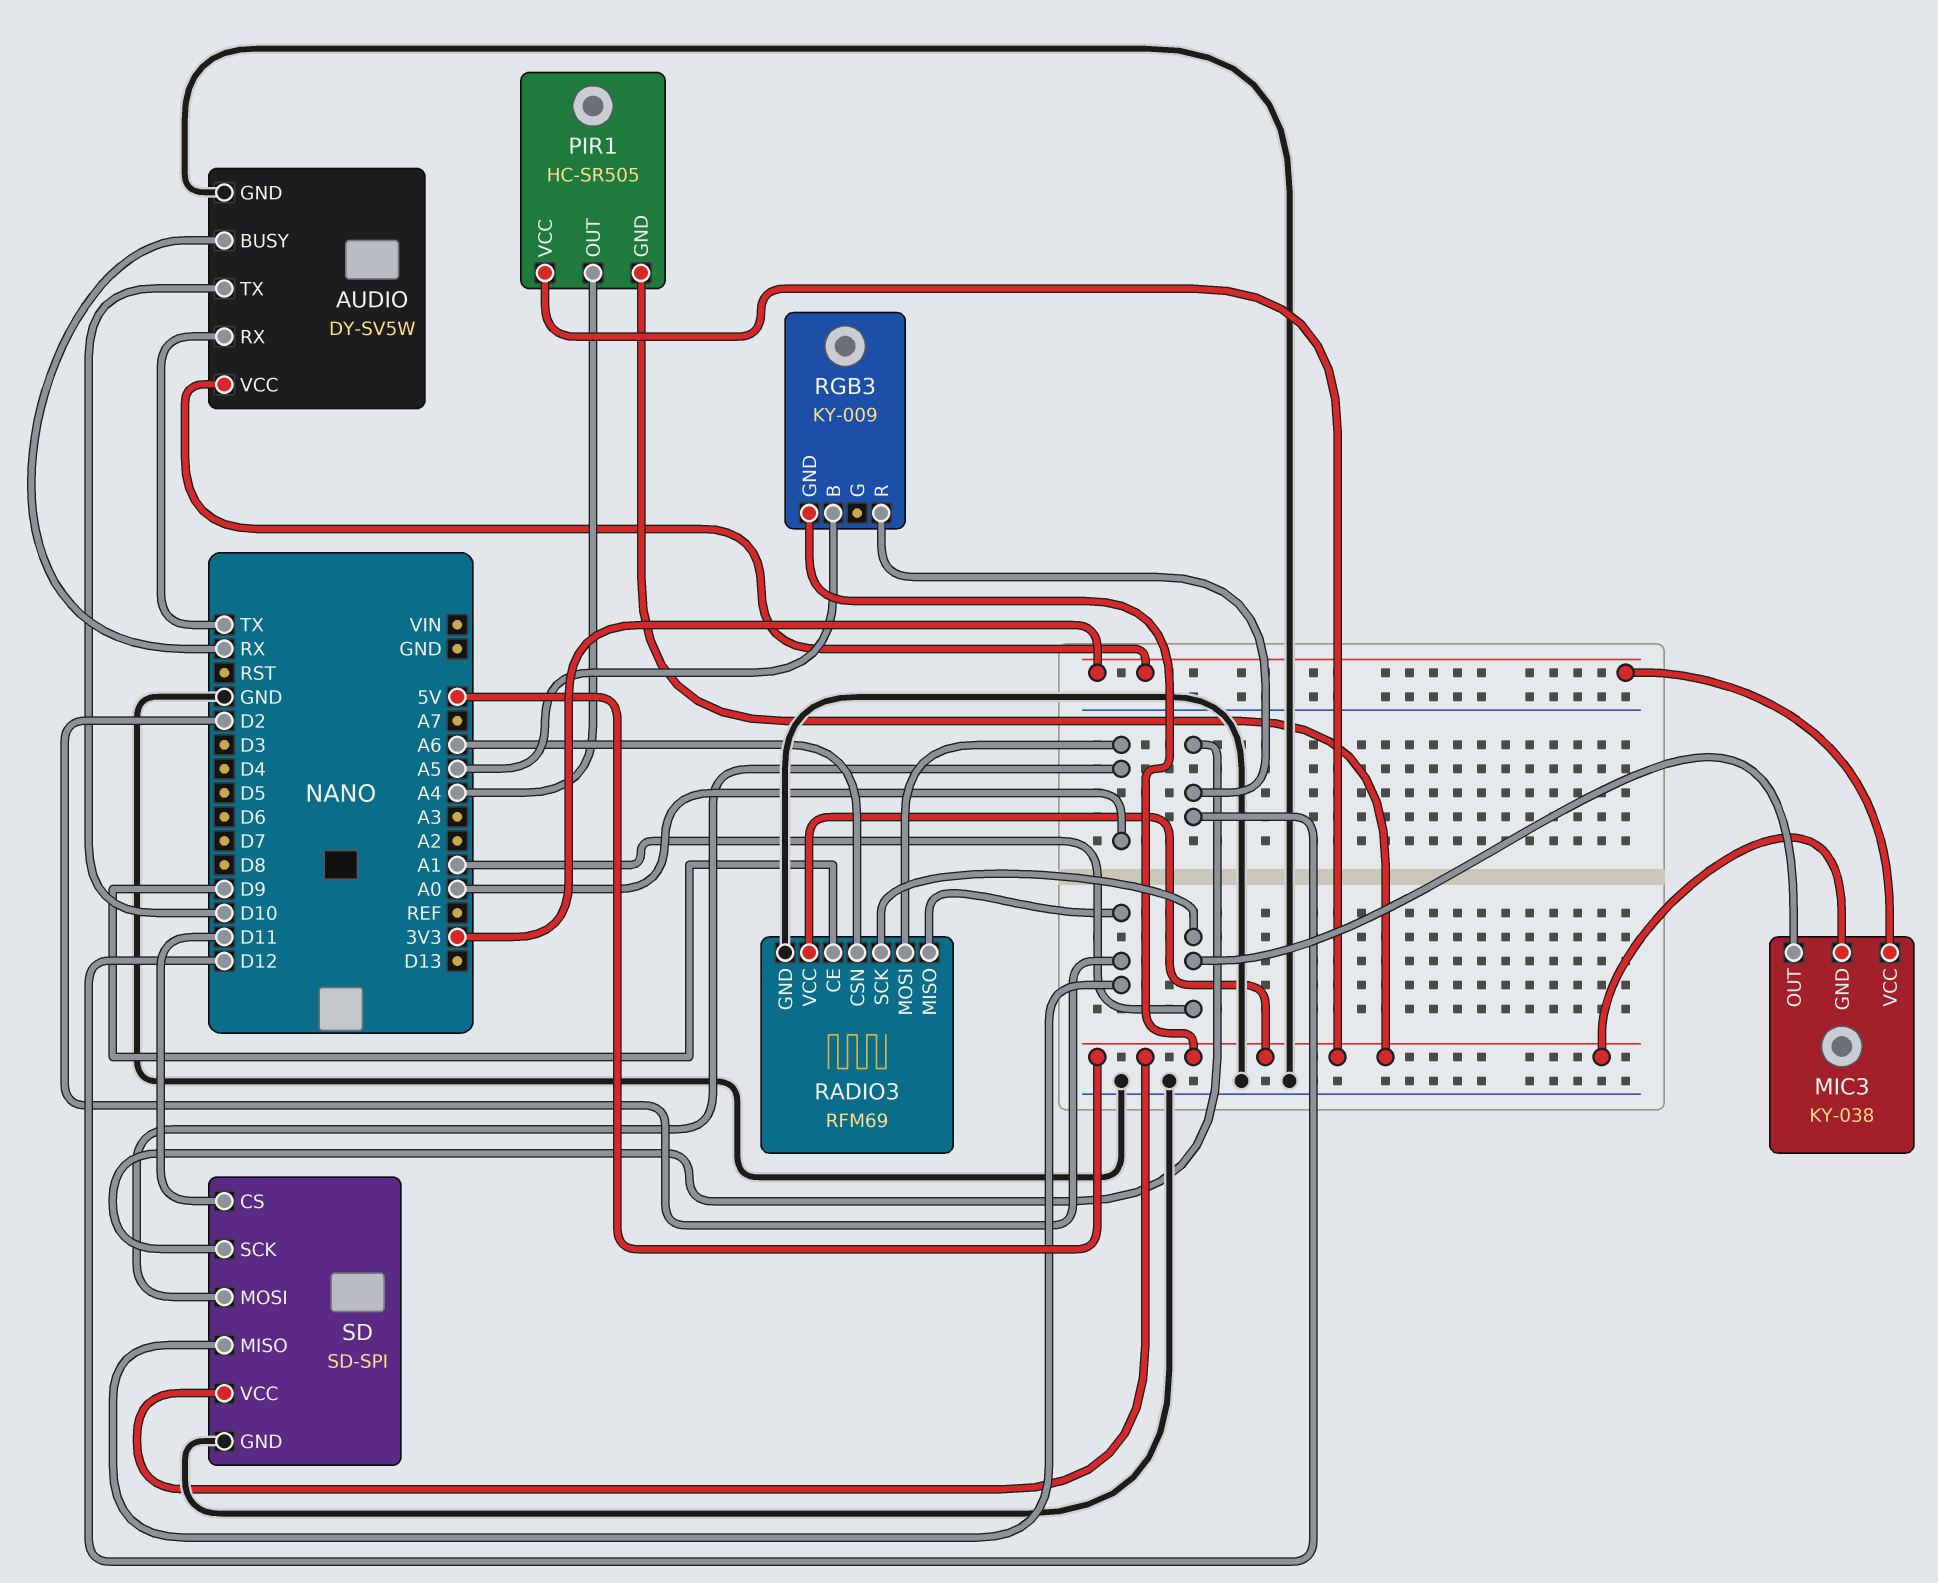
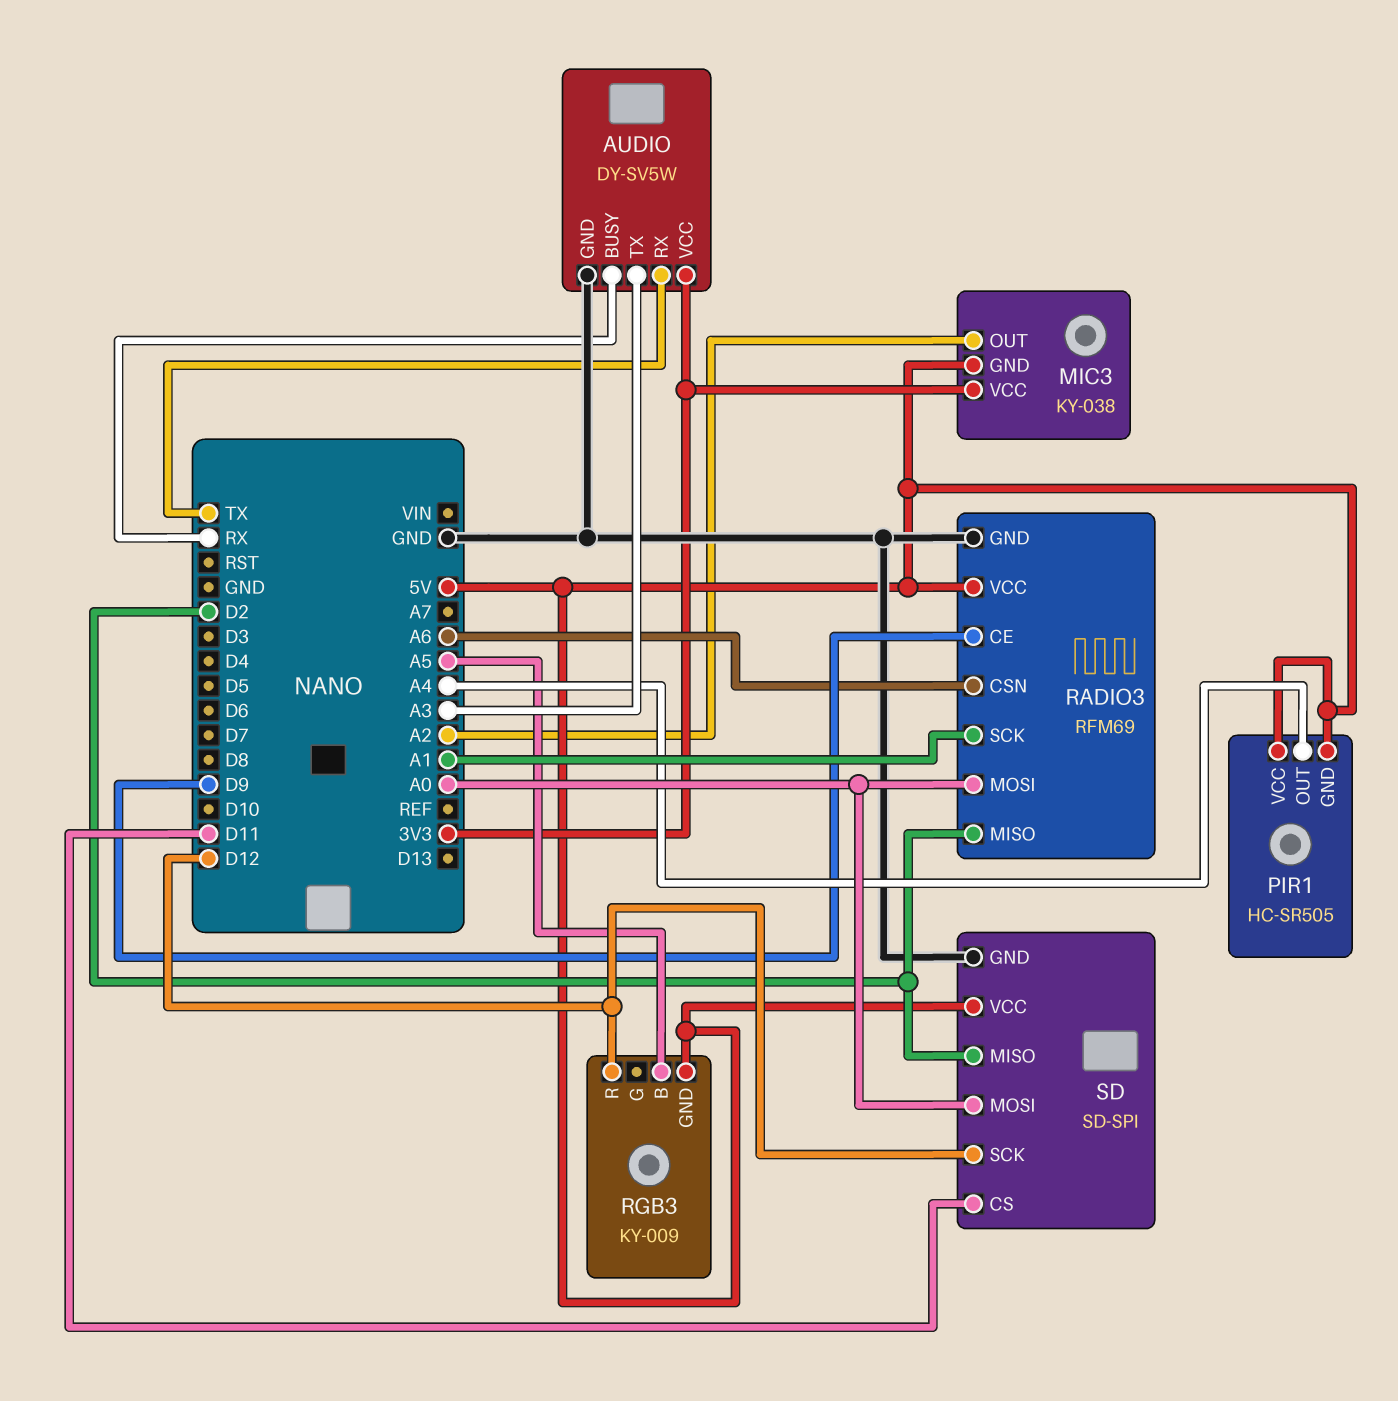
AUDIO pin TX: D10 -> A3
MIC3 pin OUT: A1 -> A2

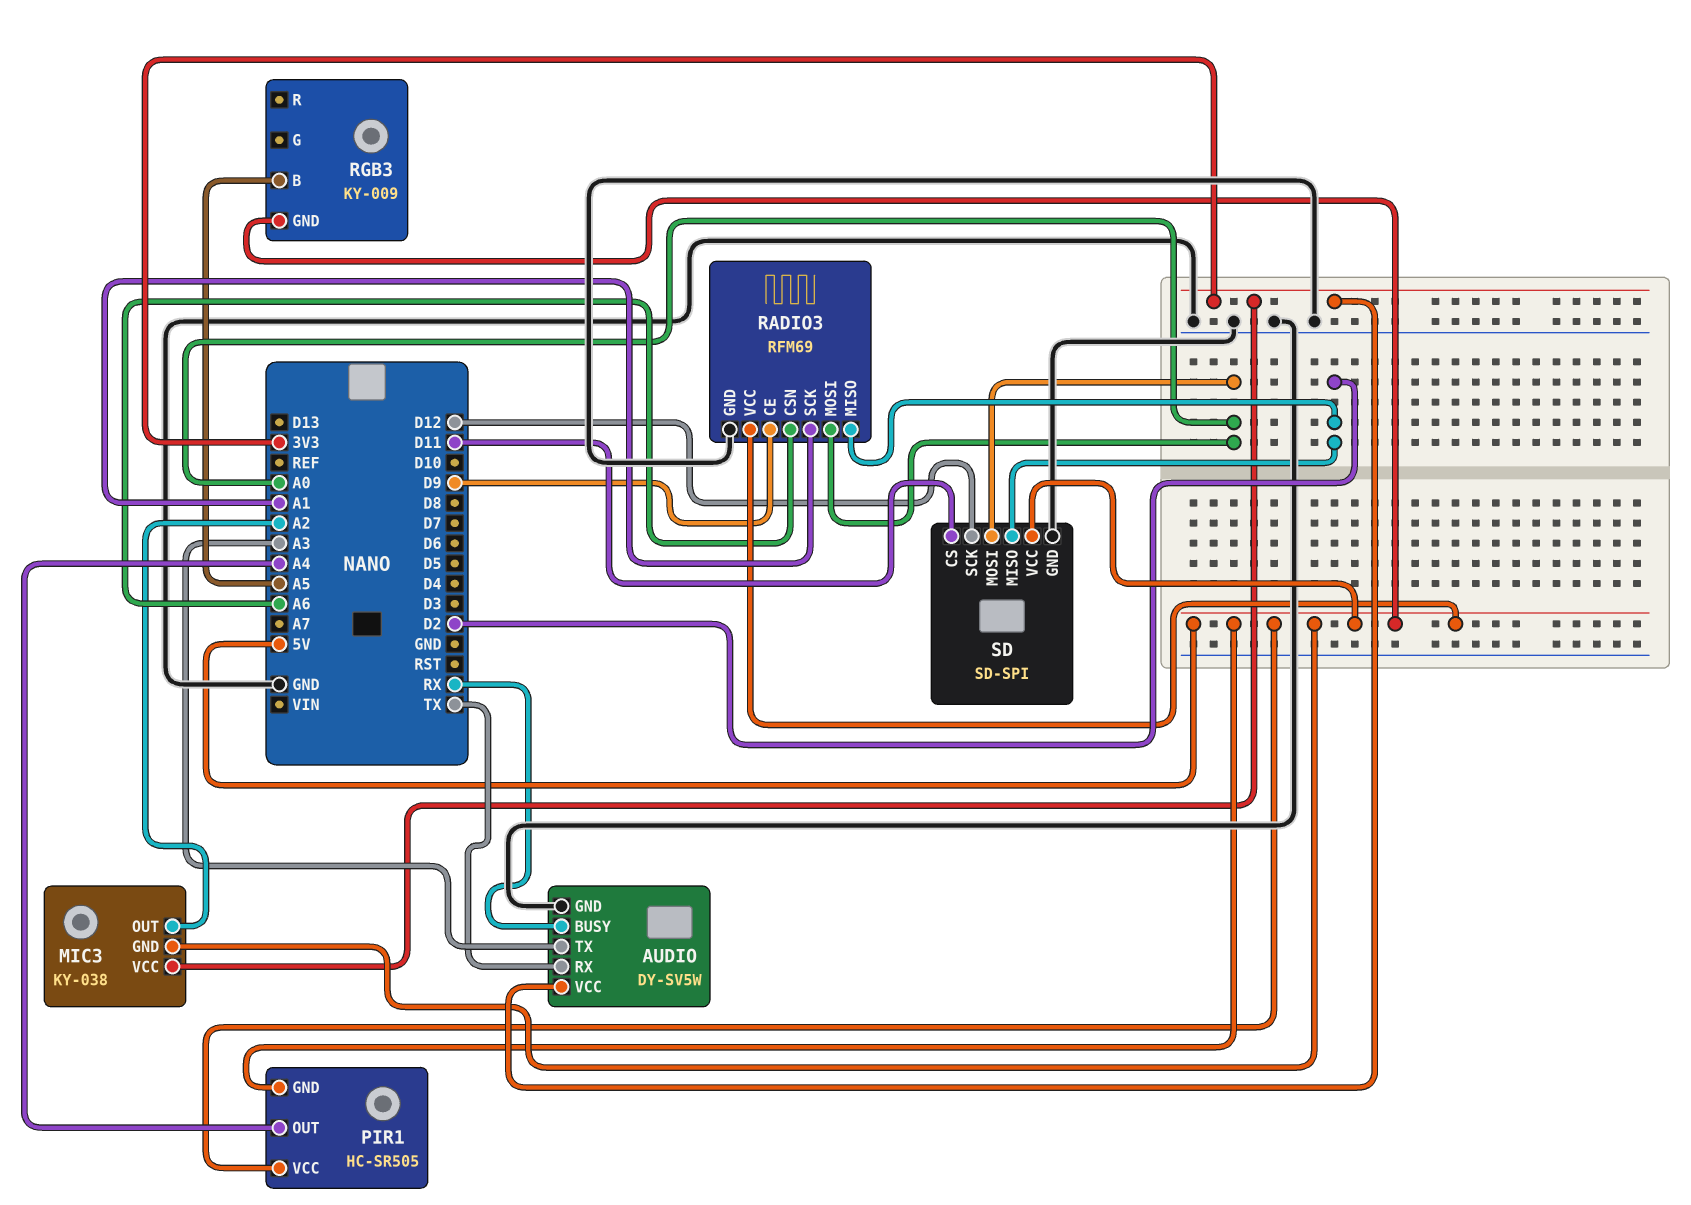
RGB3 pin R: D12 -> none

